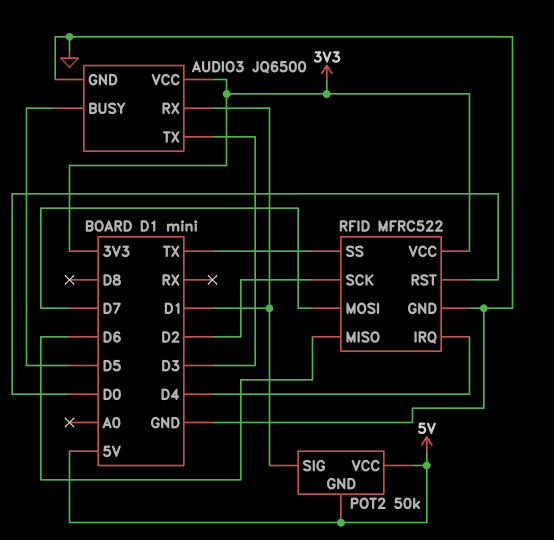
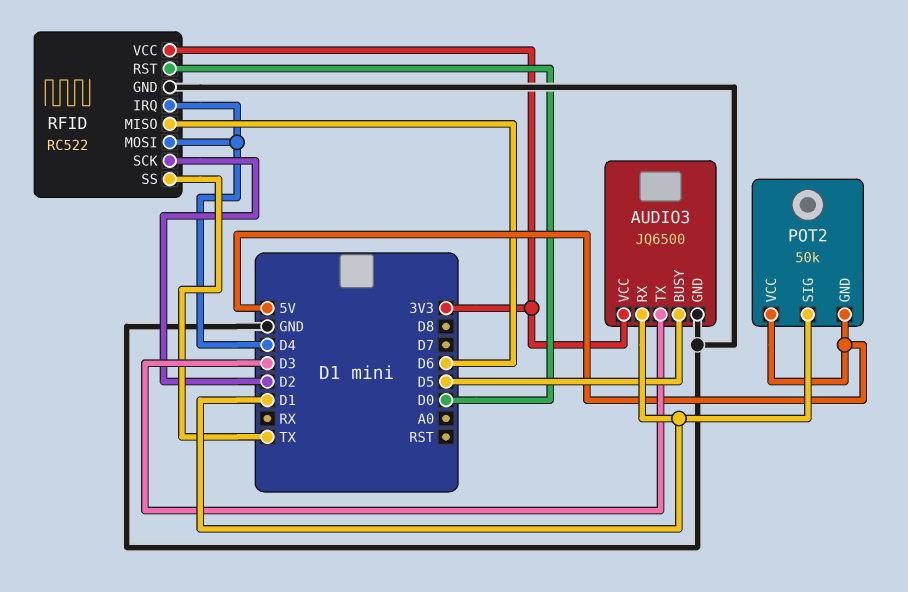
RFID: MFRC522 -> RC522
RFID pin MOSI: D7 -> D4

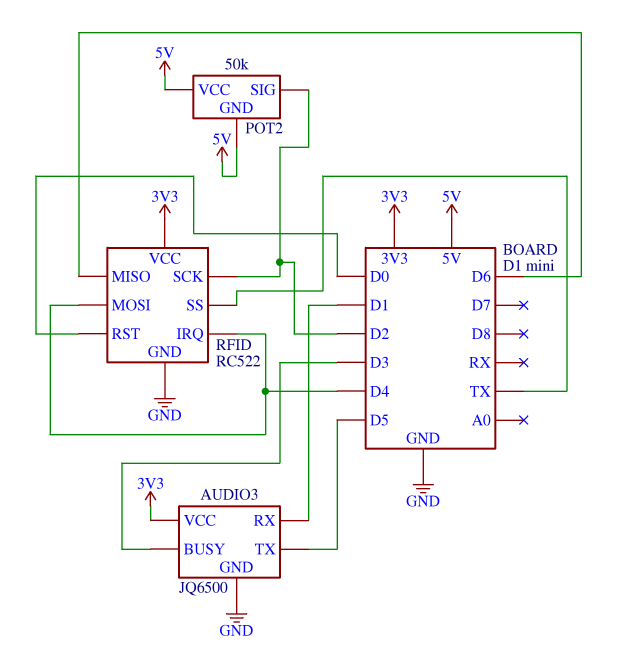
AUDIO3 pin BUSY: D5 -> D3
AUDIO3 pin TX: D3 -> D5
POT2 pin SIG: D1 -> D2

